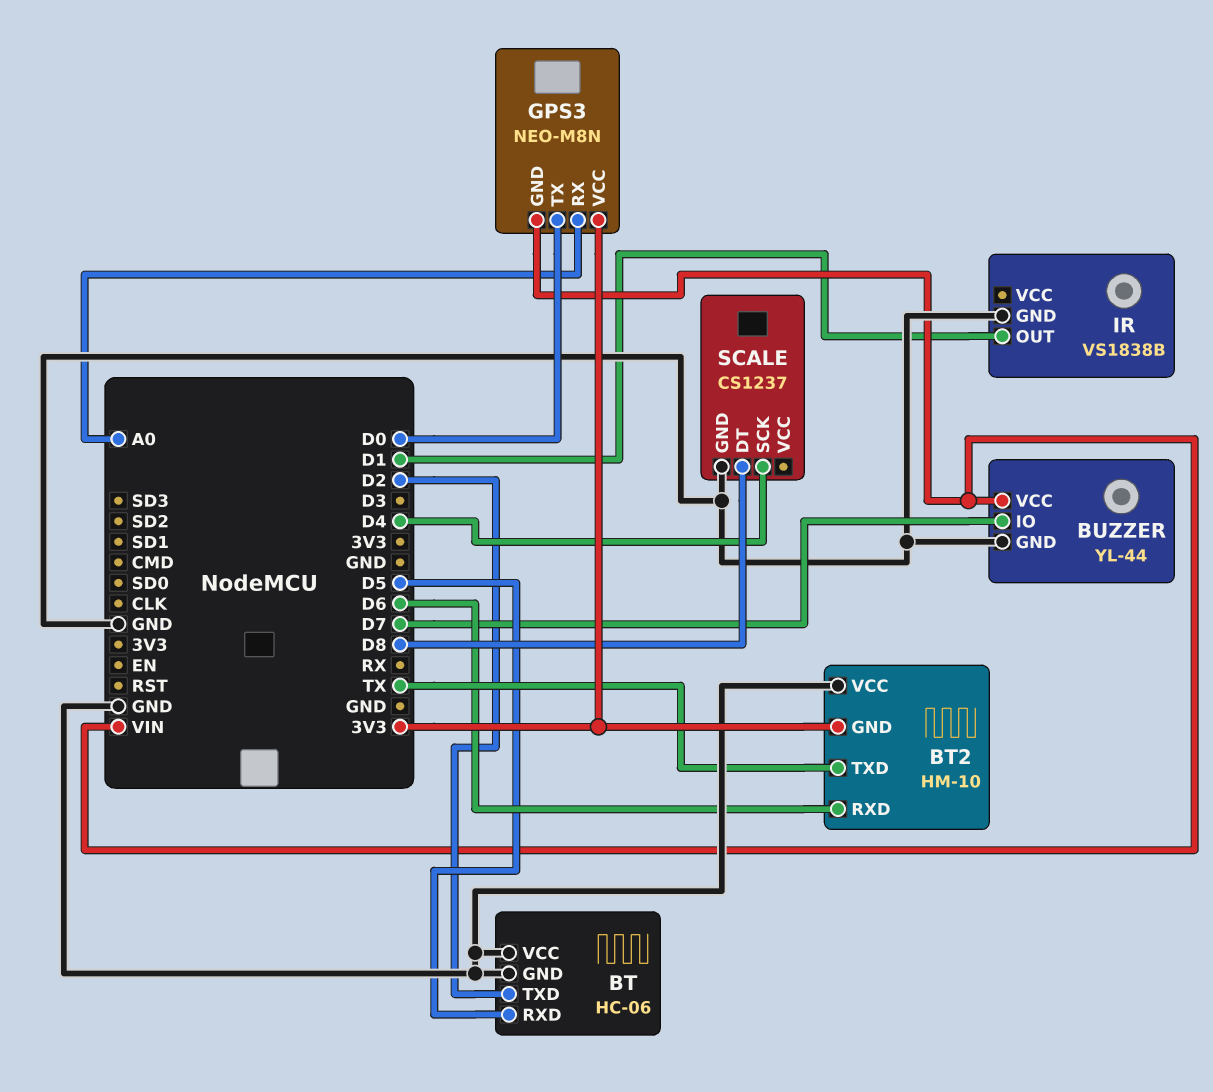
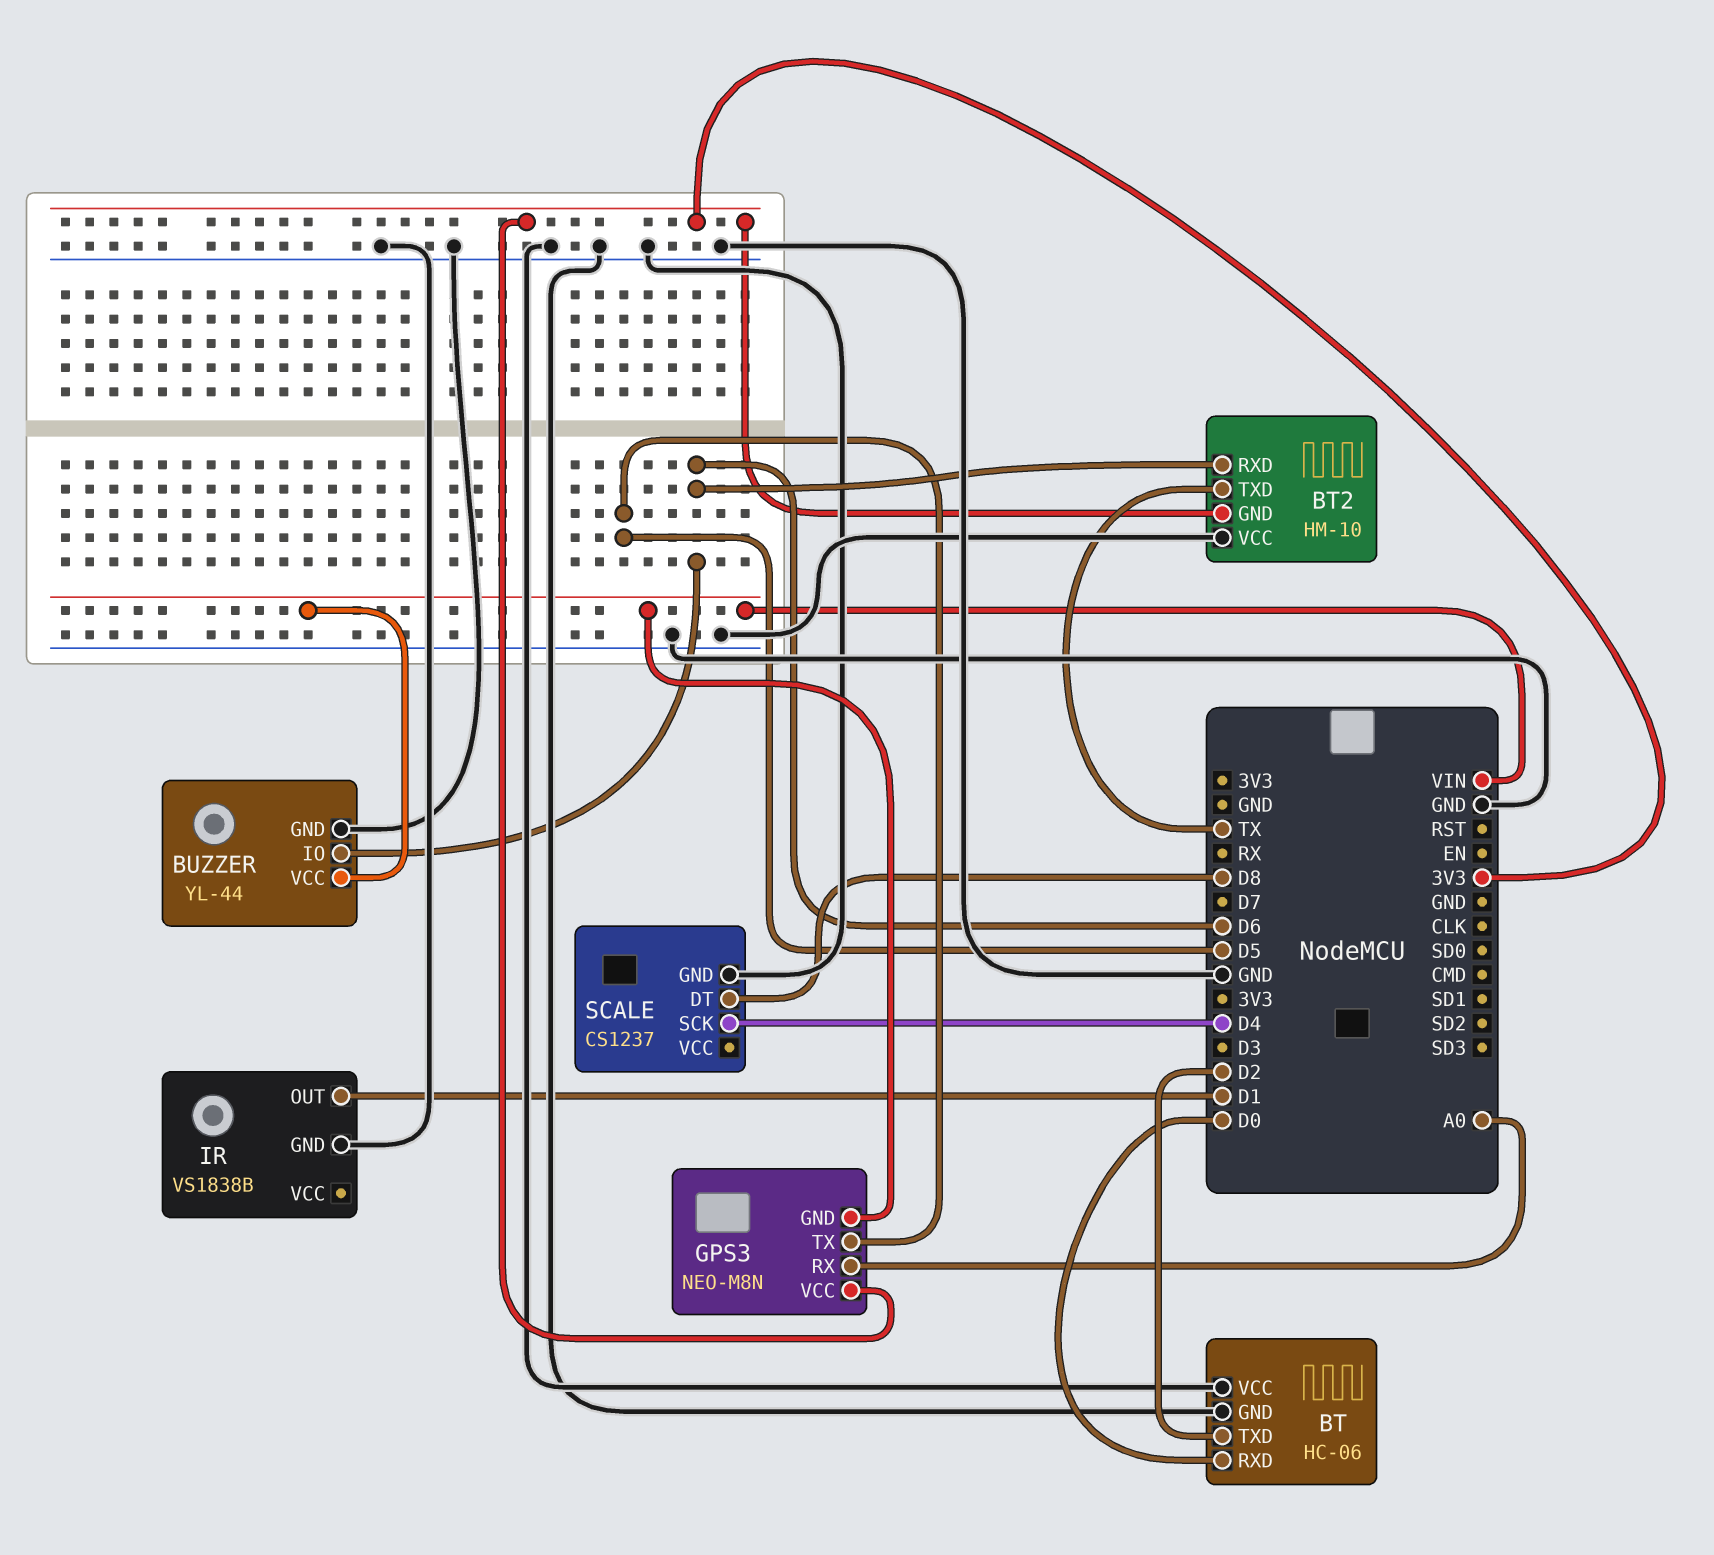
BT pin RXD: D5 -> D0
BUZZER pin IO: D7 -> D6
GPS3 pin TX: D0 -> D5

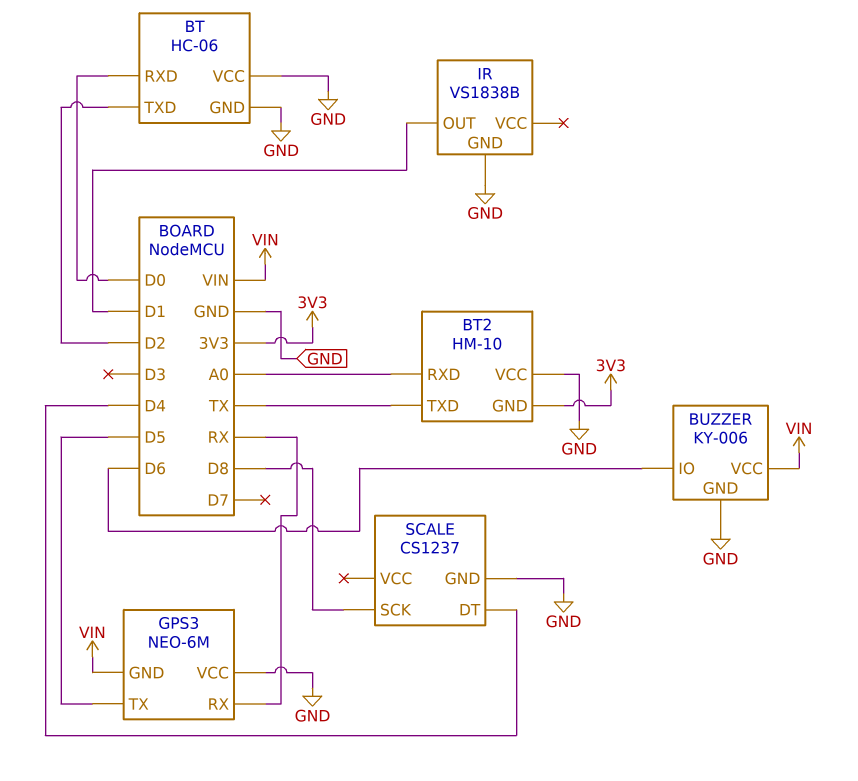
BT2 pin RXD: D6 -> A0
BUZZER: YL-44 -> KY-006
GPS3: NEO-M8N -> NEO-6M
GPS3 pin RX: A0 -> RX
GPS3 pin VCC: 3V3 -> GND
SCALE pin DT: D8 -> D4
SCALE pin SCK: D4 -> D8

